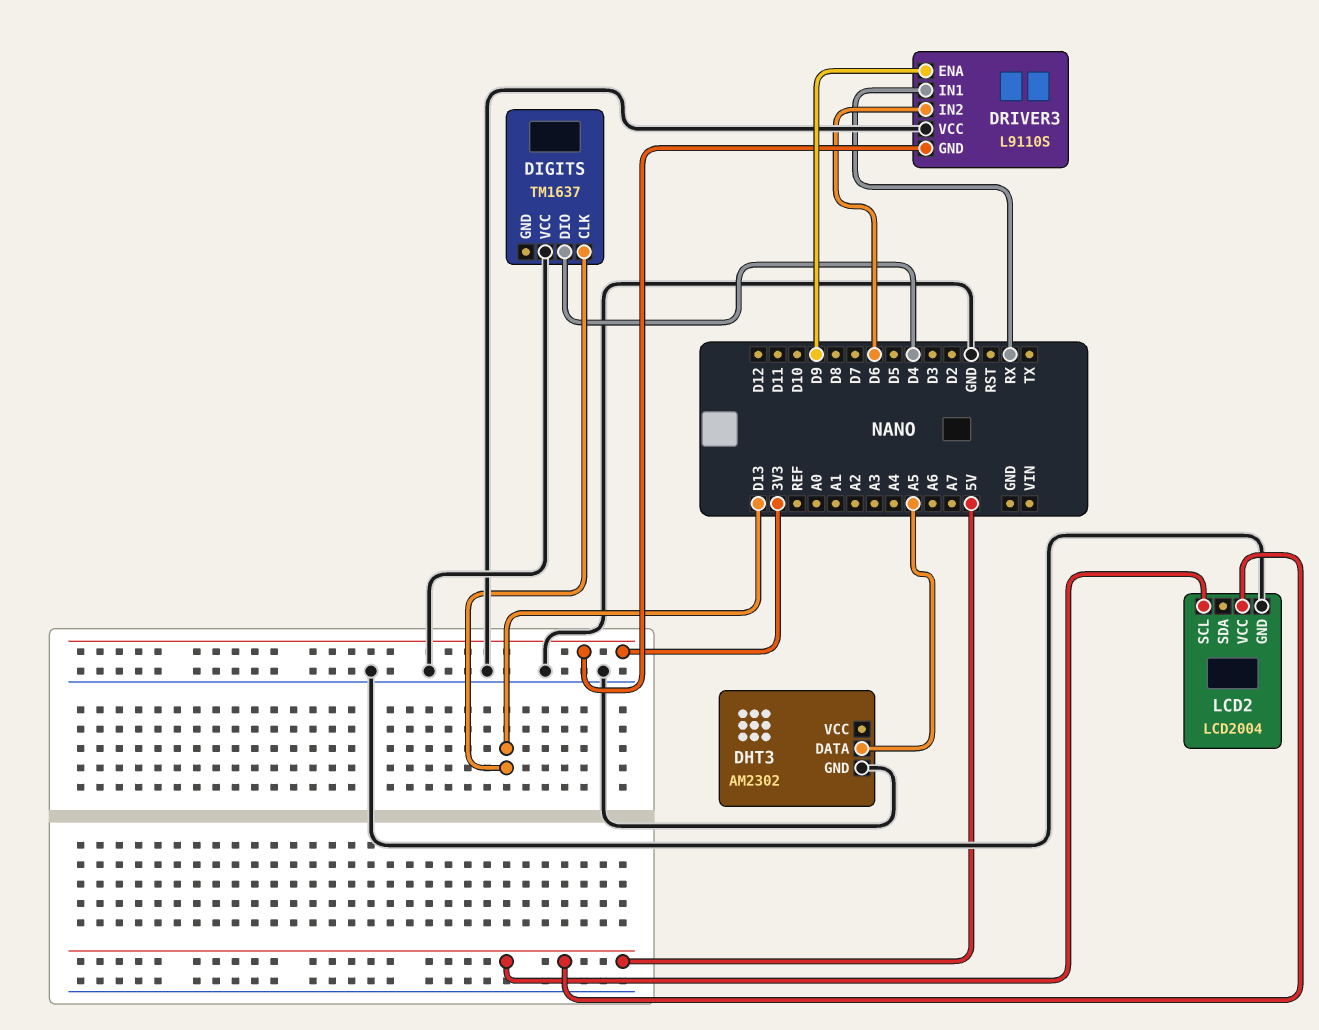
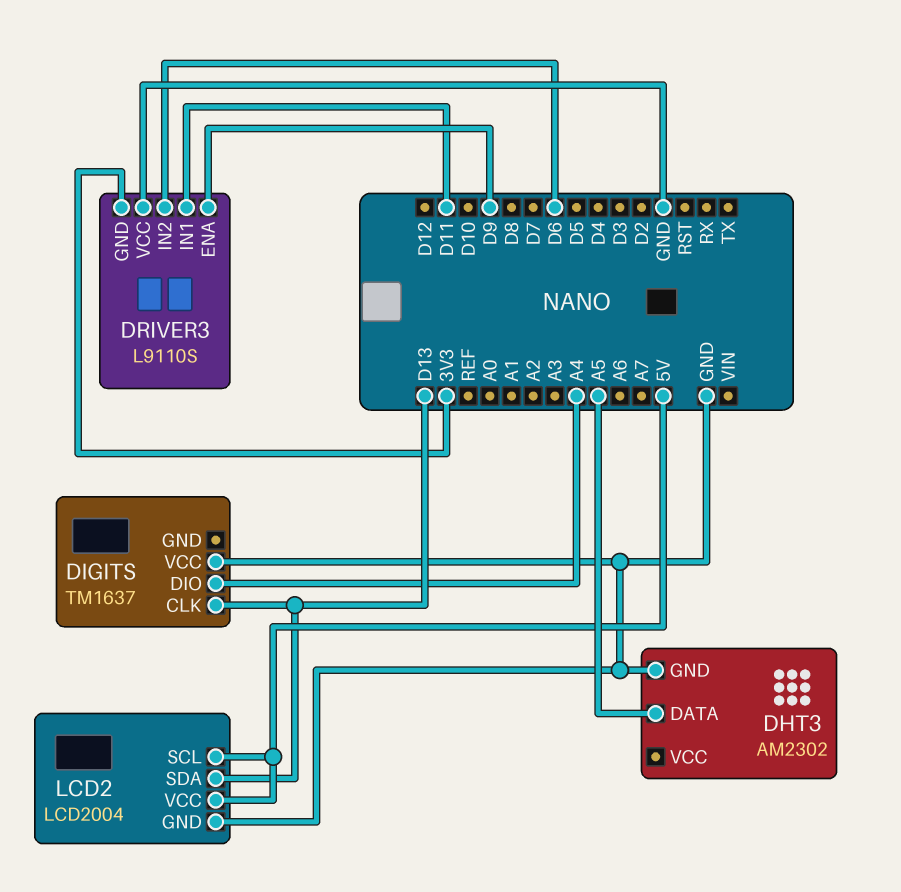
DIGITS pin DIO: D4 -> A4
DRIVER3 pin IN1: RX -> D11
LCD2 pin SDA: none -> D13

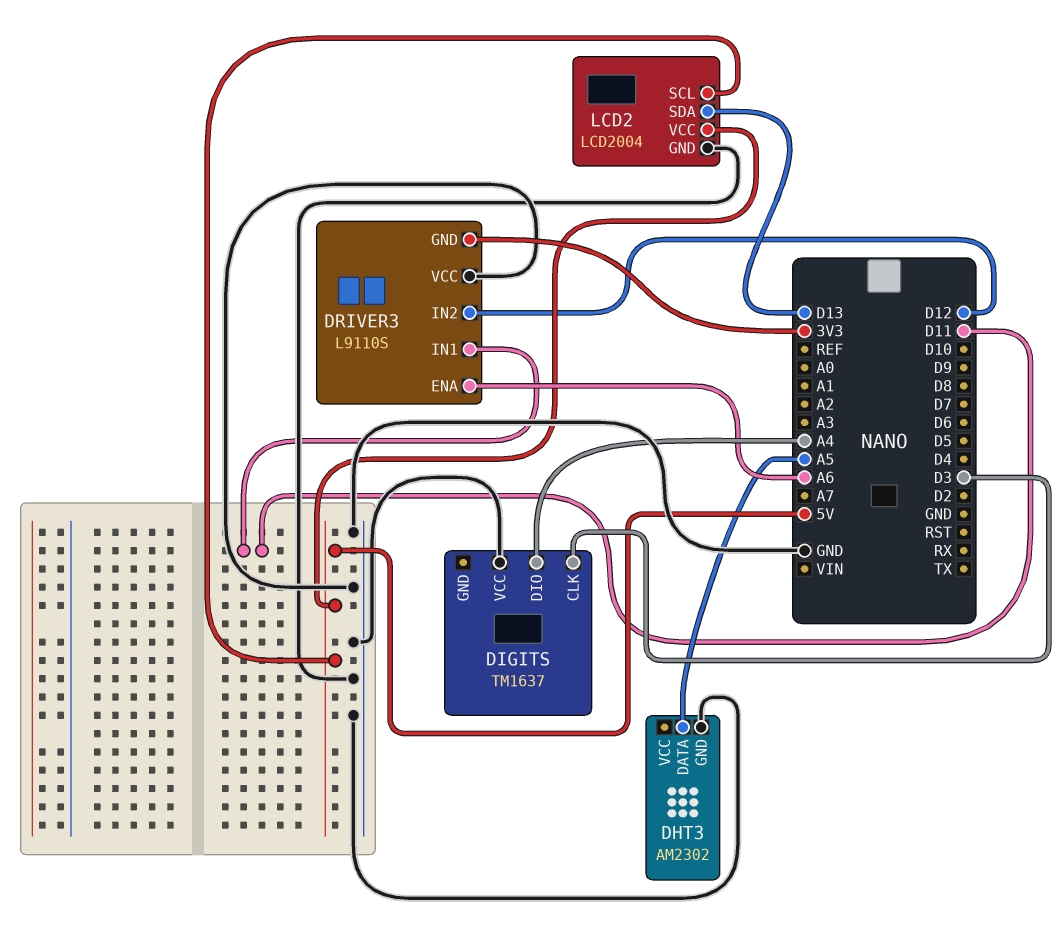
DIGITS pin CLK: D13 -> D3
DRIVER3 pin ENA: D9 -> A6
DRIVER3 pin IN2: D6 -> D12

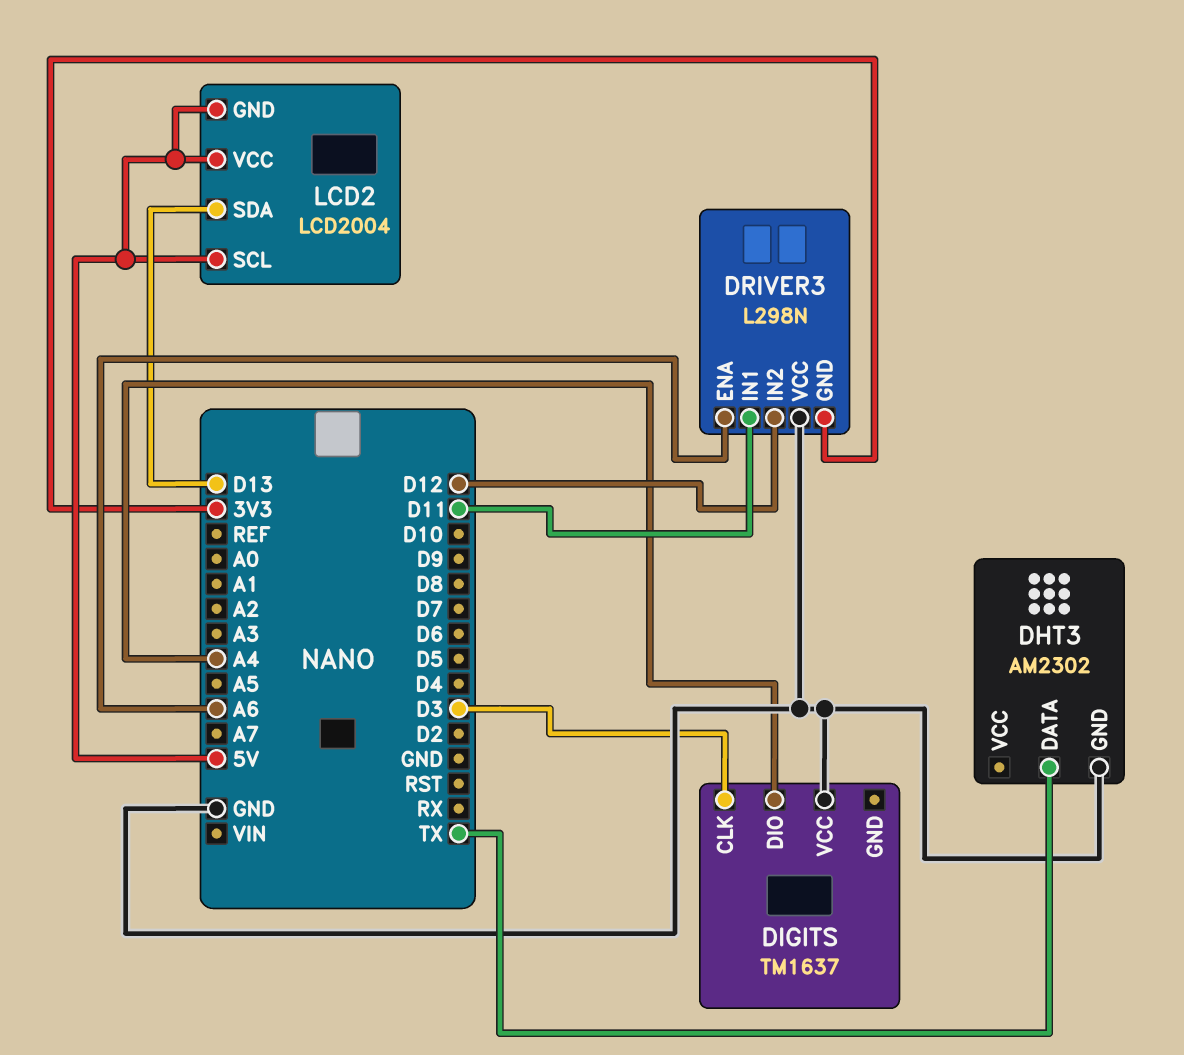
DHT3 pin DATA: A5 -> TX
DRIVER3: L9110S -> L298N
LCD2 pin GND: GND -> 5V

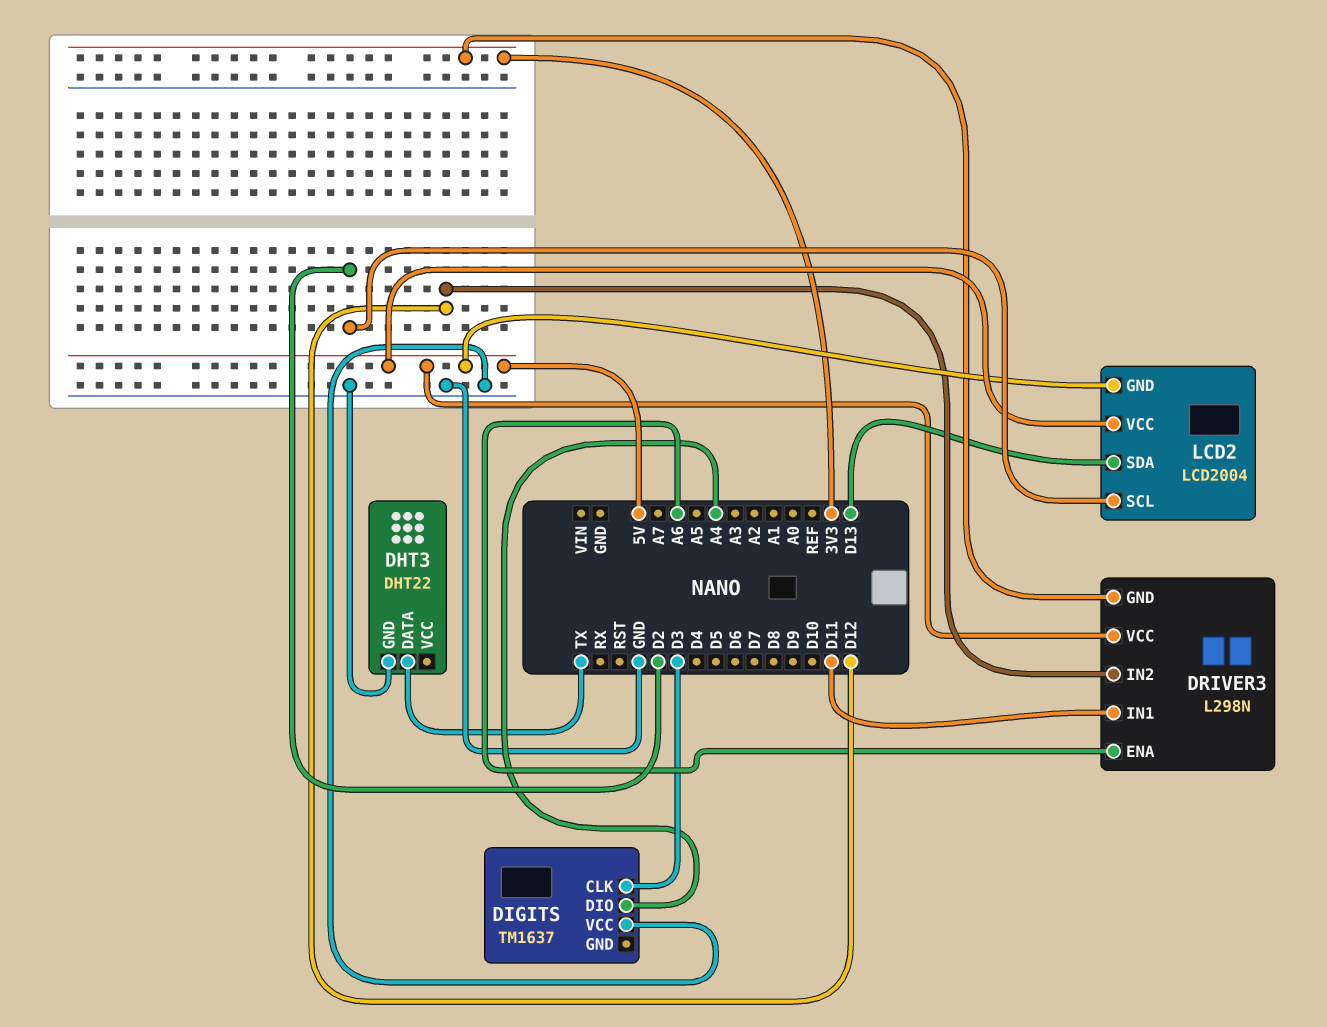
DHT3: AM2302 -> DHT22
DRIVER3 pin VCC: GND -> 5V
LCD2 pin SCL: 5V -> D2

